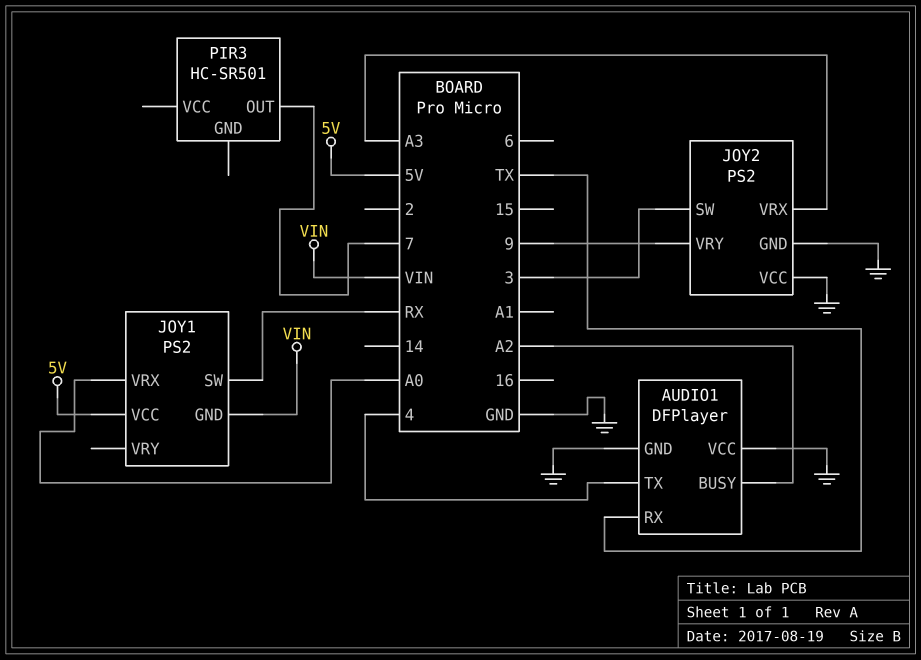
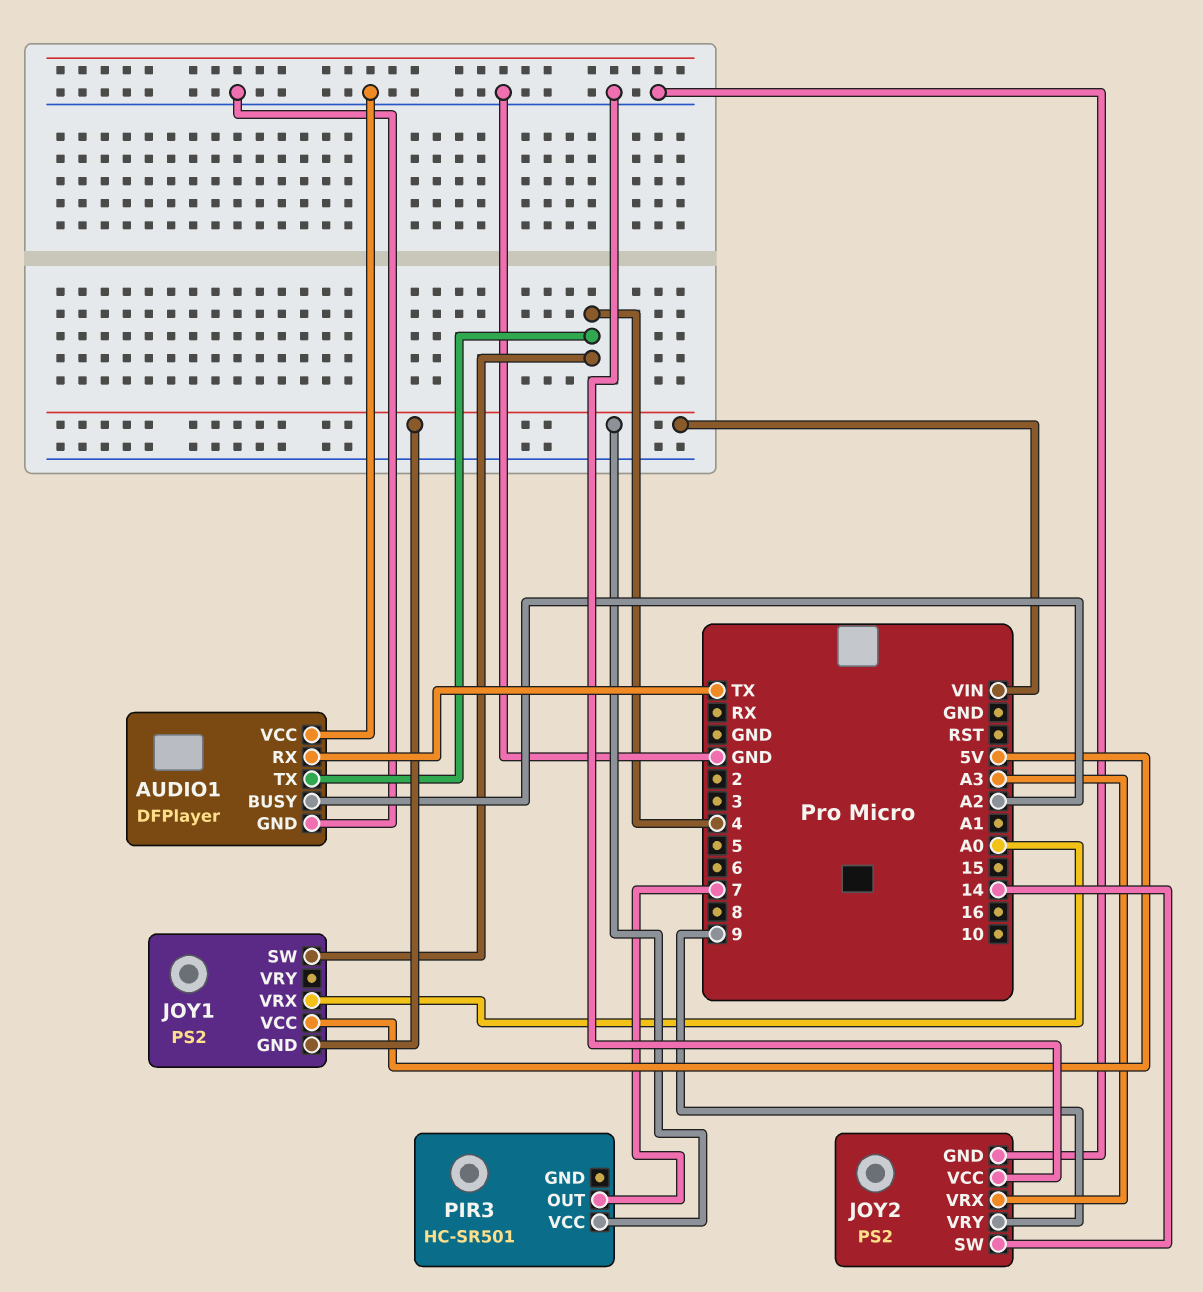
JOY1 pin SW: RX -> 4
JOY2 pin SW: 3 -> 14
PIR3 pin VCC: none -> VIN

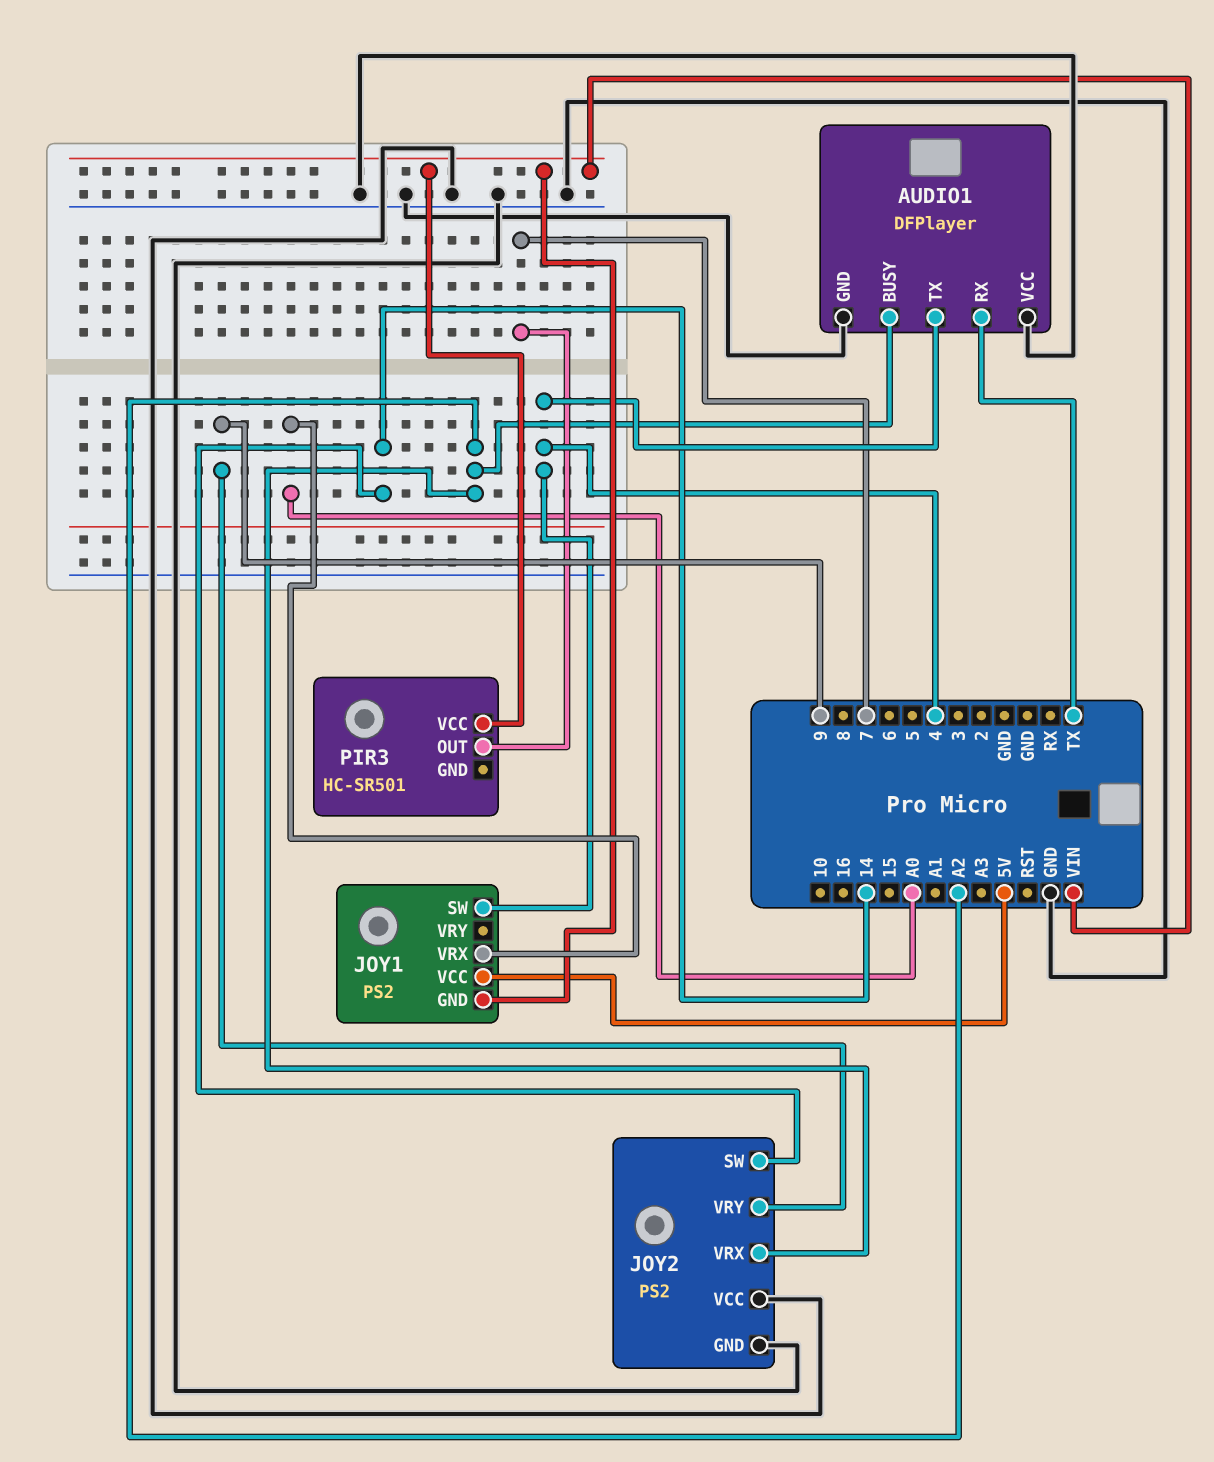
JOY2 pin VRX: A3 -> A2

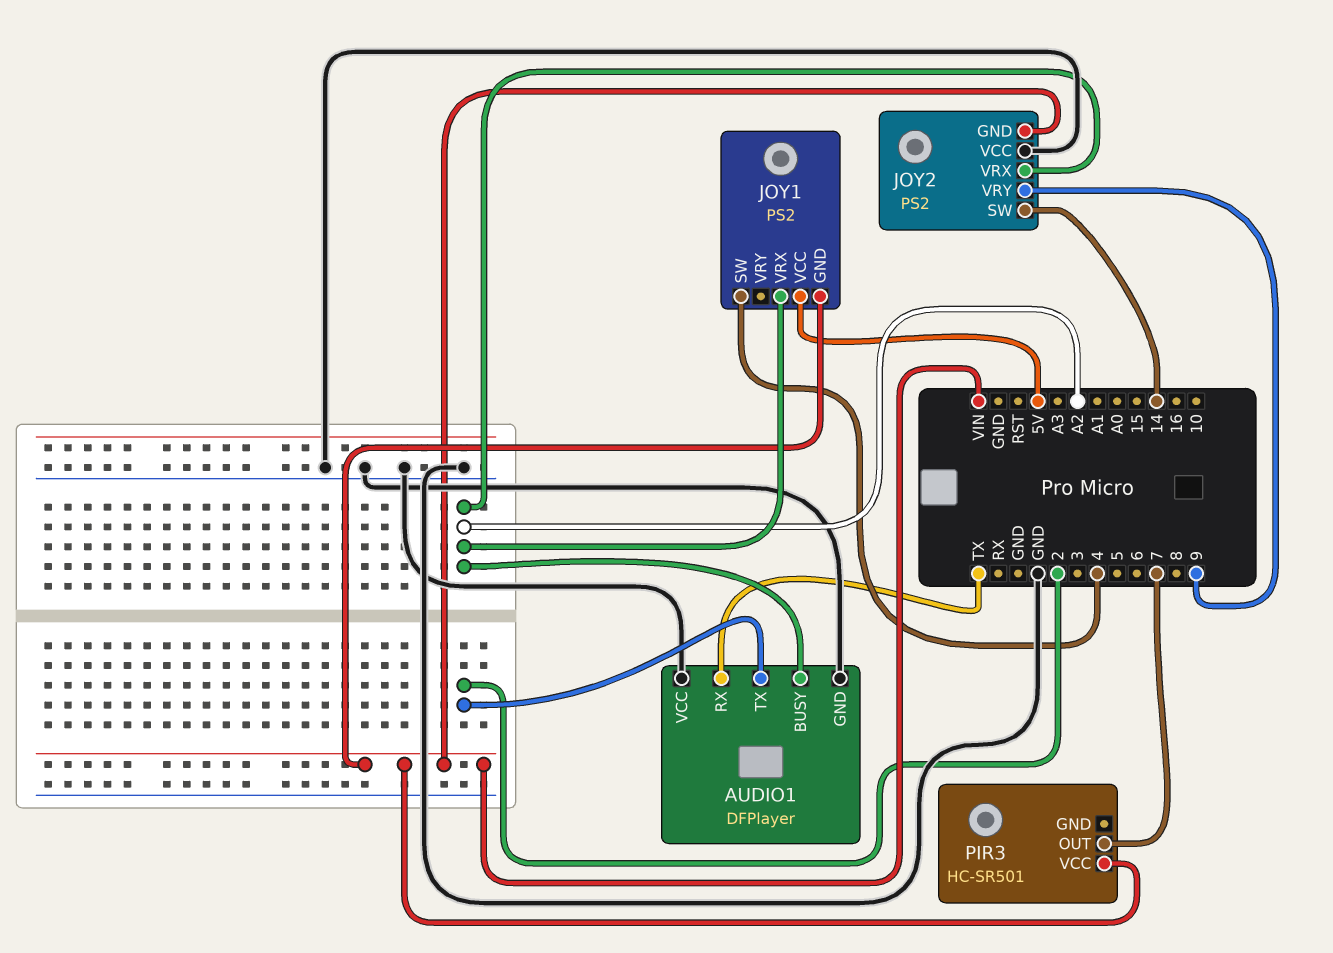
AUDIO1 pin TX: 4 -> 2
JOY1 pin VRX: A0 -> A2
JOY2 pin GND: GND -> VIN

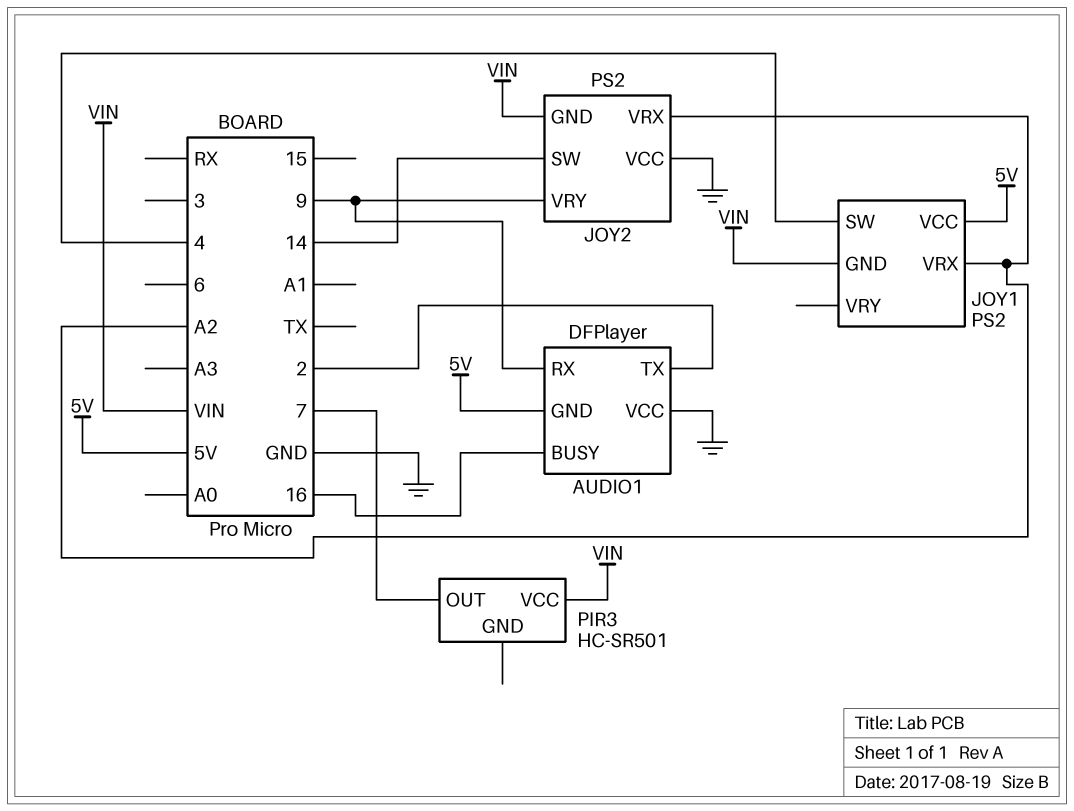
AUDIO1 pin BUSY: A2 -> 16
AUDIO1 pin GND: GND -> 5V
AUDIO1 pin RX: TX -> 9

